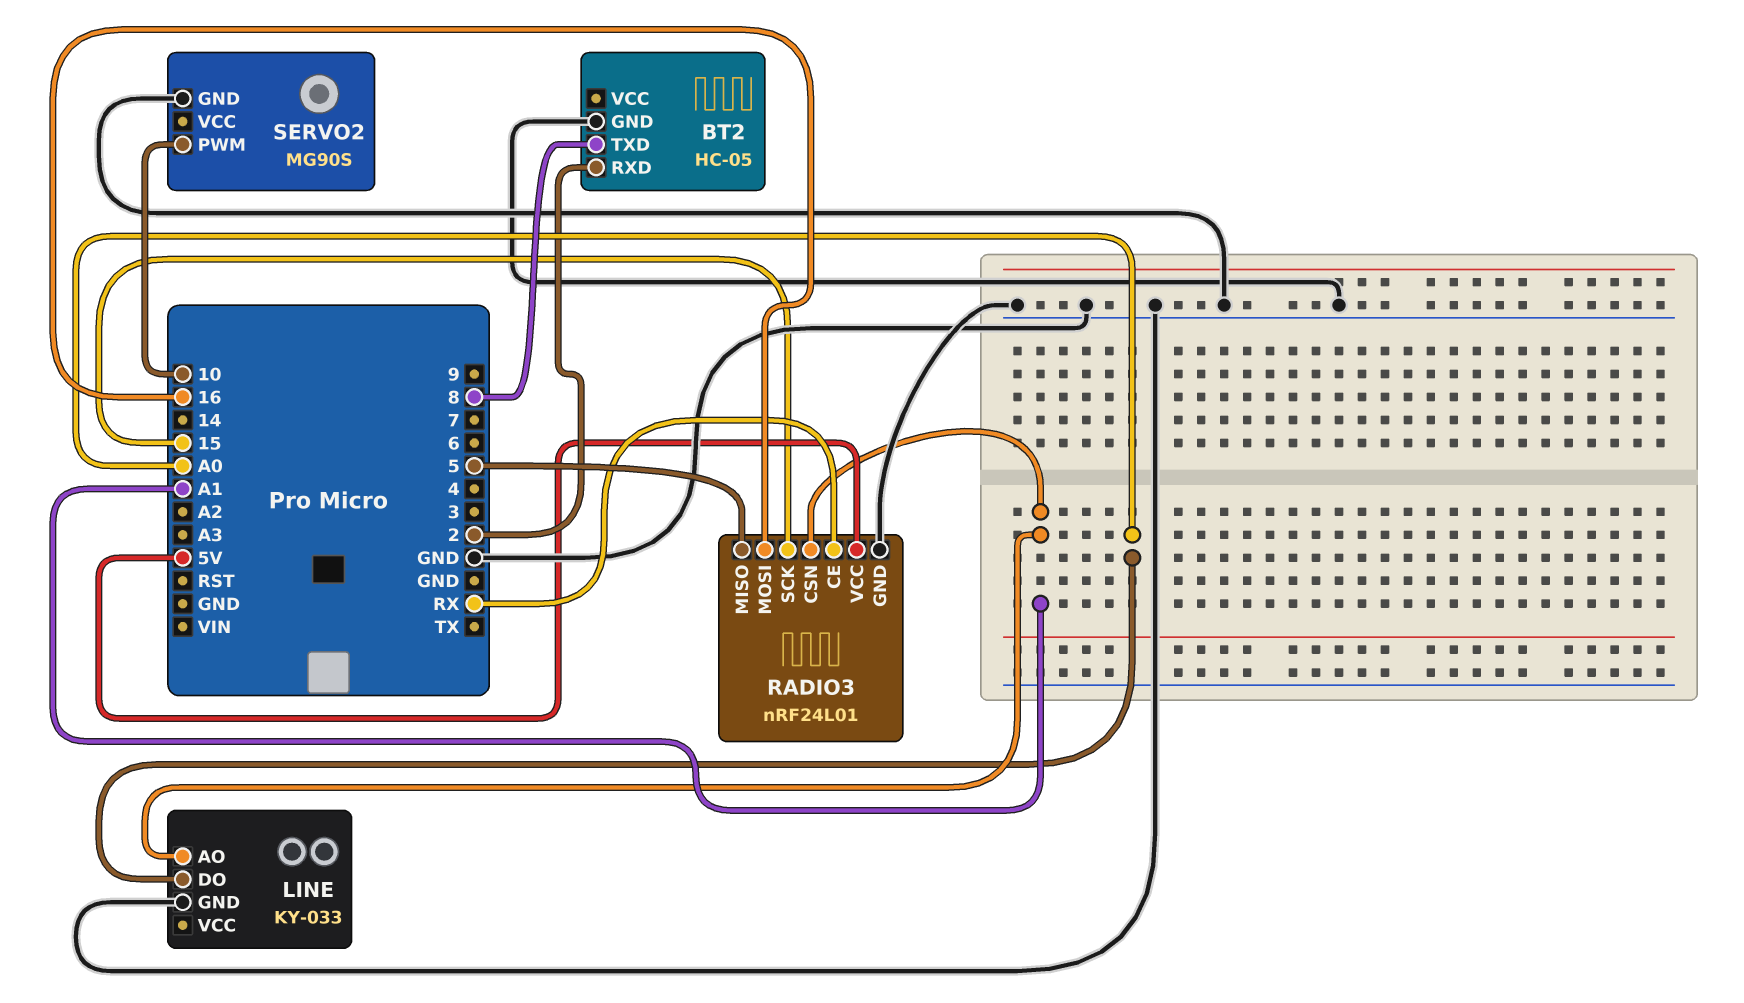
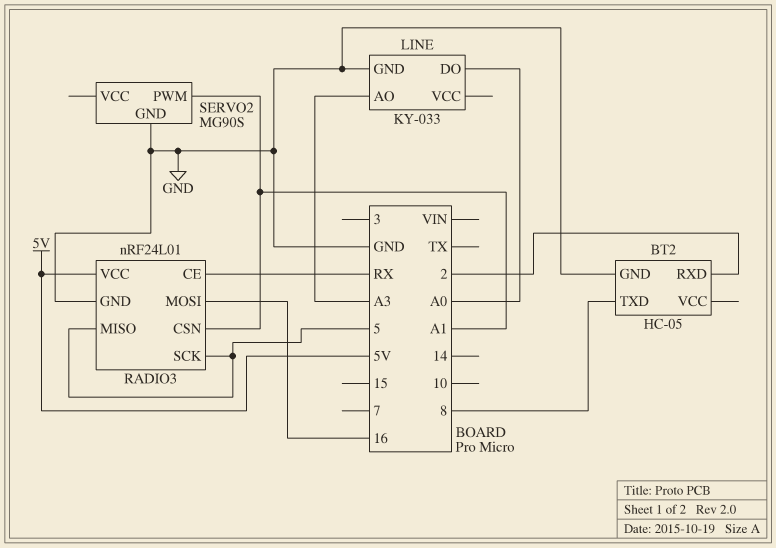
LINE pin AO: A1 -> A3
RADIO3 pin SCK: 15 -> 5
SERVO2 pin PWM: 10 -> A1

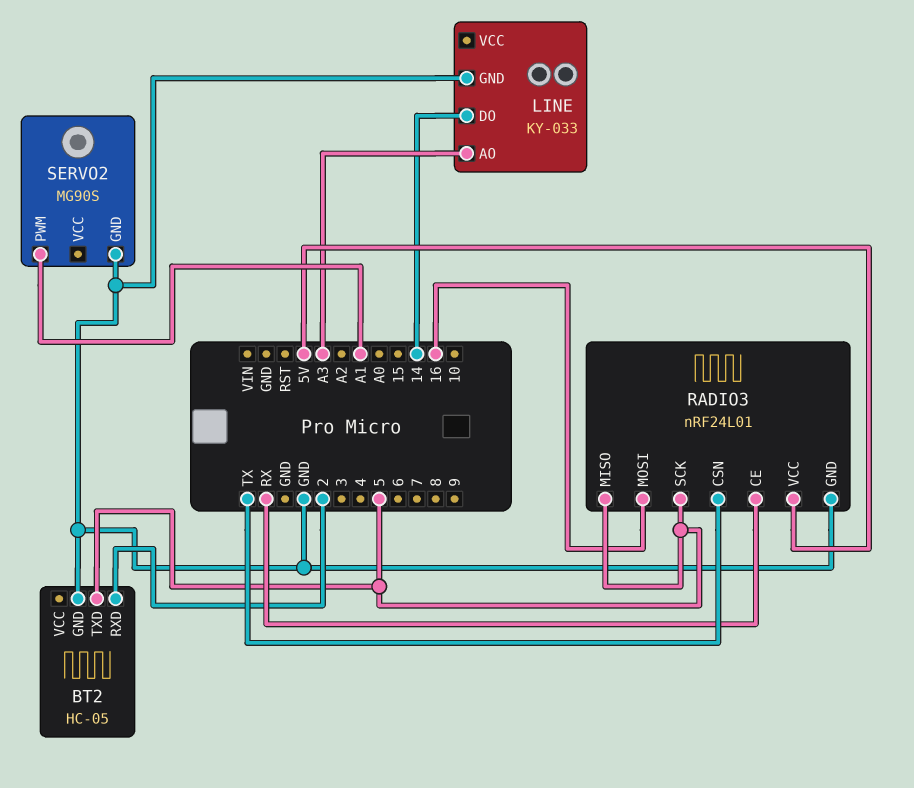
BT2 pin TXD: 8 -> 5
LINE pin DO: A0 -> 14
RADIO3 pin CSN: A1 -> TX

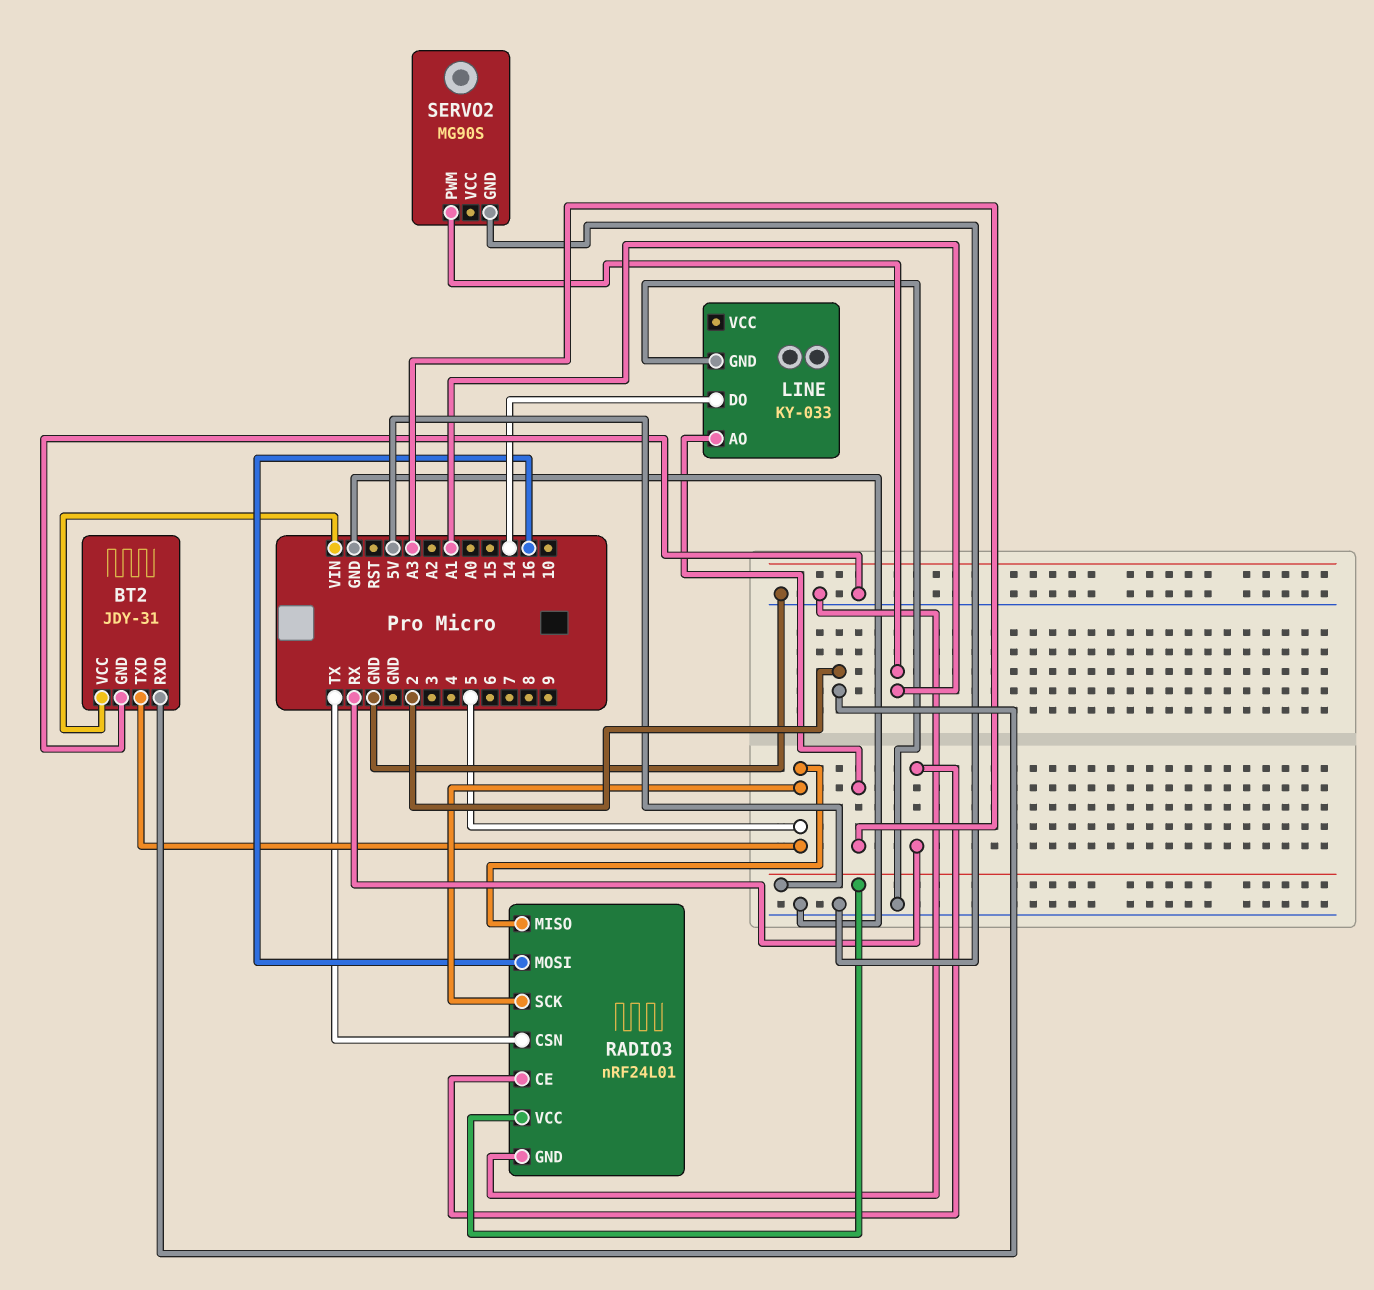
BT2: HC-05 -> JDY-31
BT2 pin VCC: none -> VIN

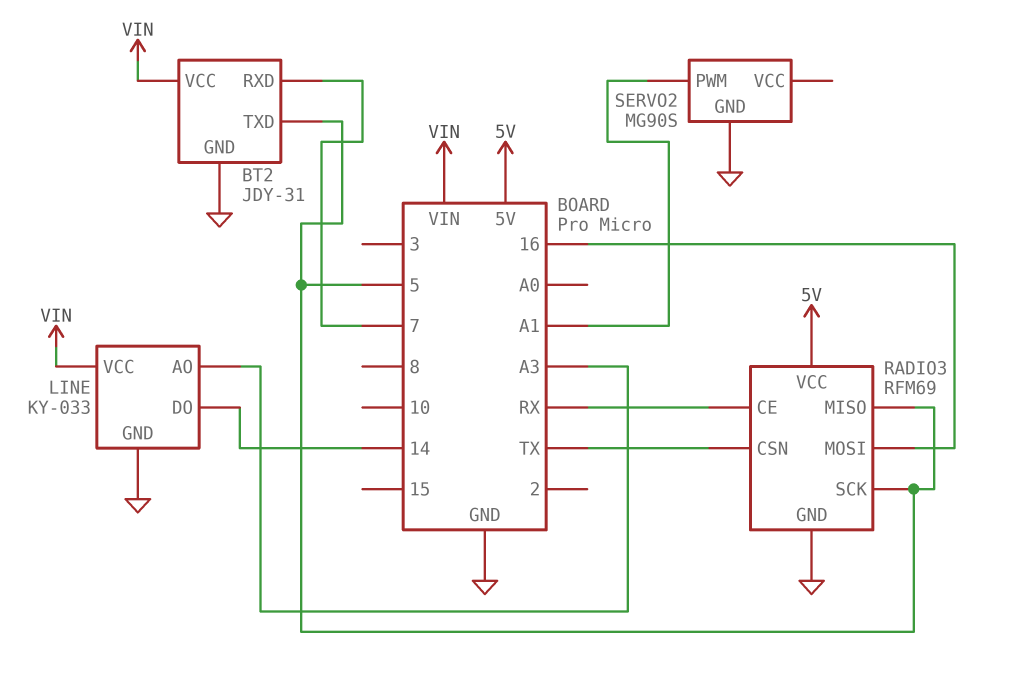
BT2 pin RXD: 2 -> 7
LINE pin VCC: none -> VIN
RADIO3: nRF24L01 -> RFM69

